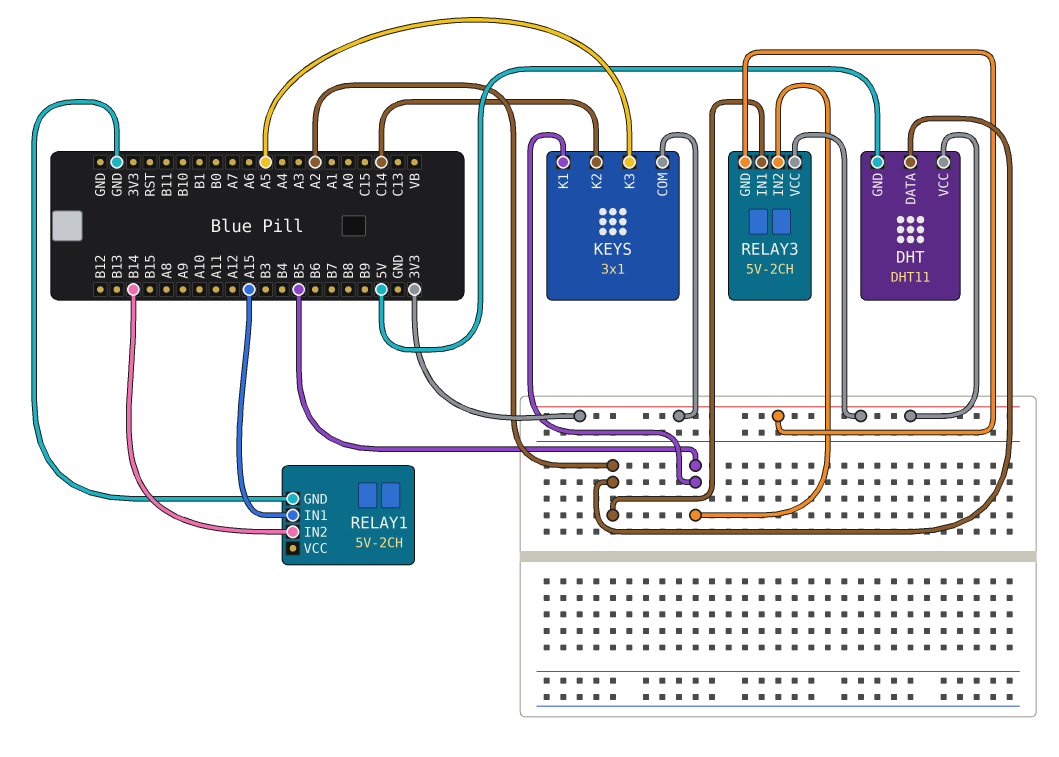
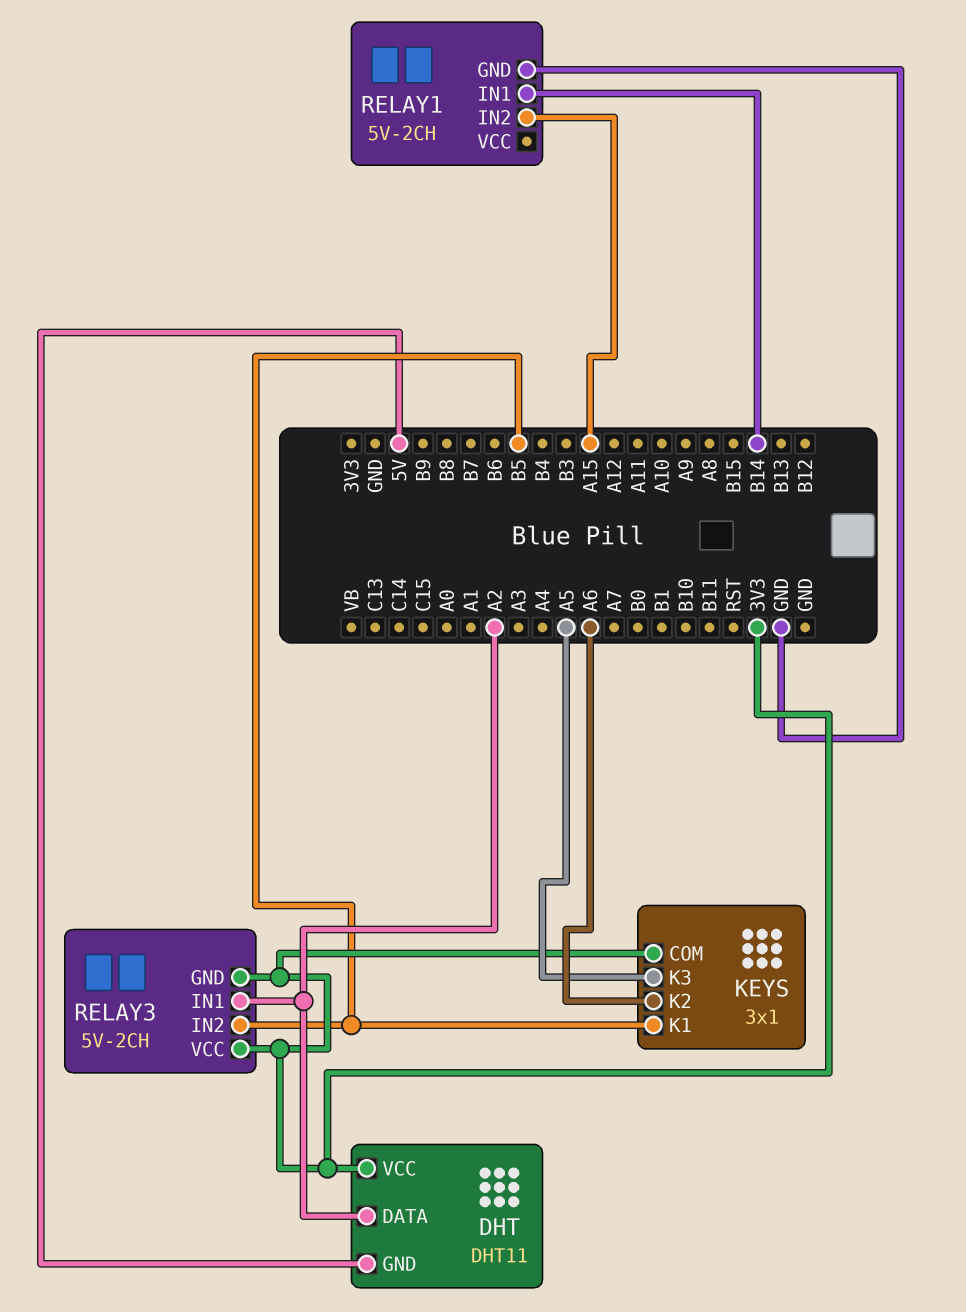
KEYS pin K2: C14 -> A6
RELAY1 pin IN1: A15 -> B14
RELAY1 pin IN2: B14 -> A15

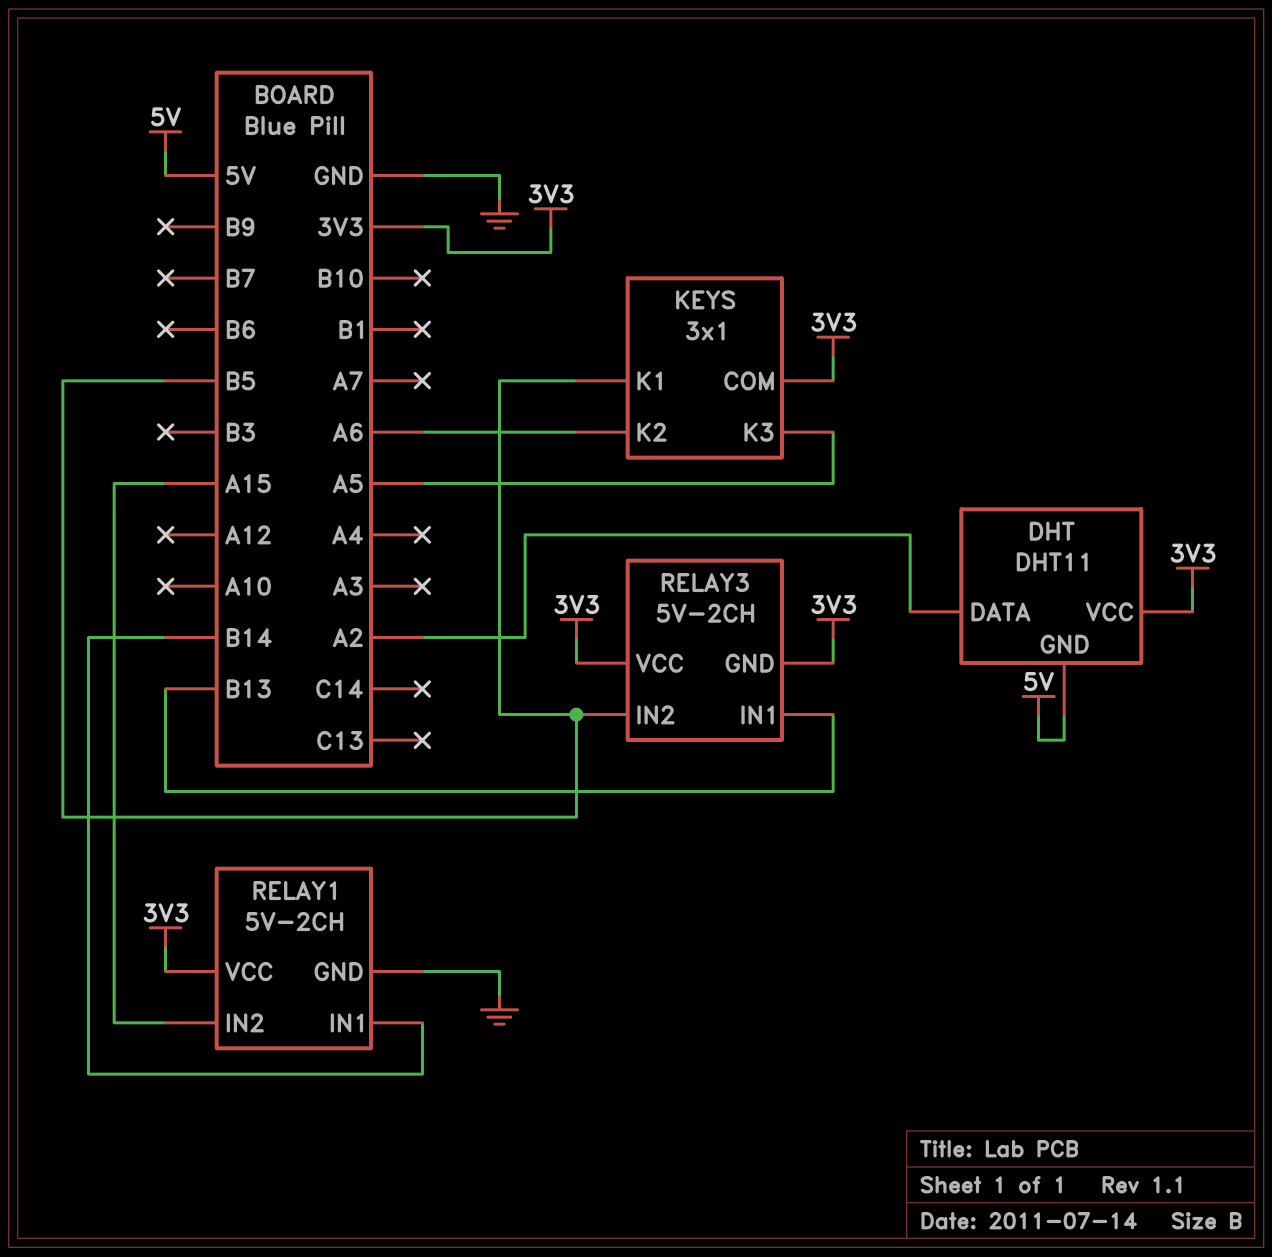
RELAY1 pin VCC: none -> 3V3
RELAY3 pin IN1: A2 -> B13

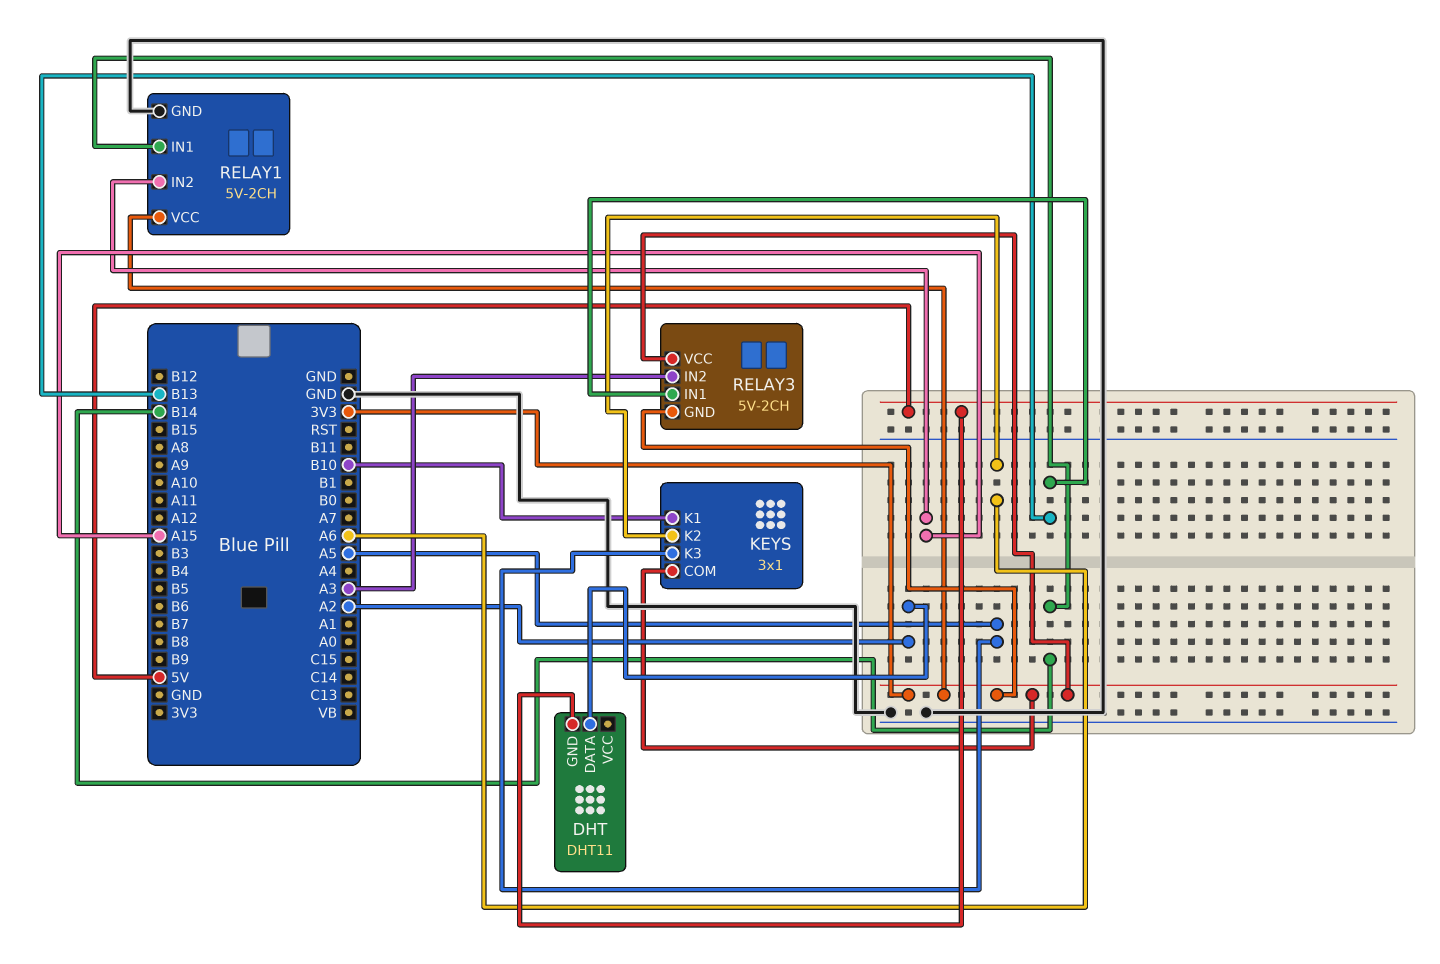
DHT pin VCC: 3V3 -> none
KEYS pin K1: B5 -> B10
RELAY3 pin IN2: B5 -> A3

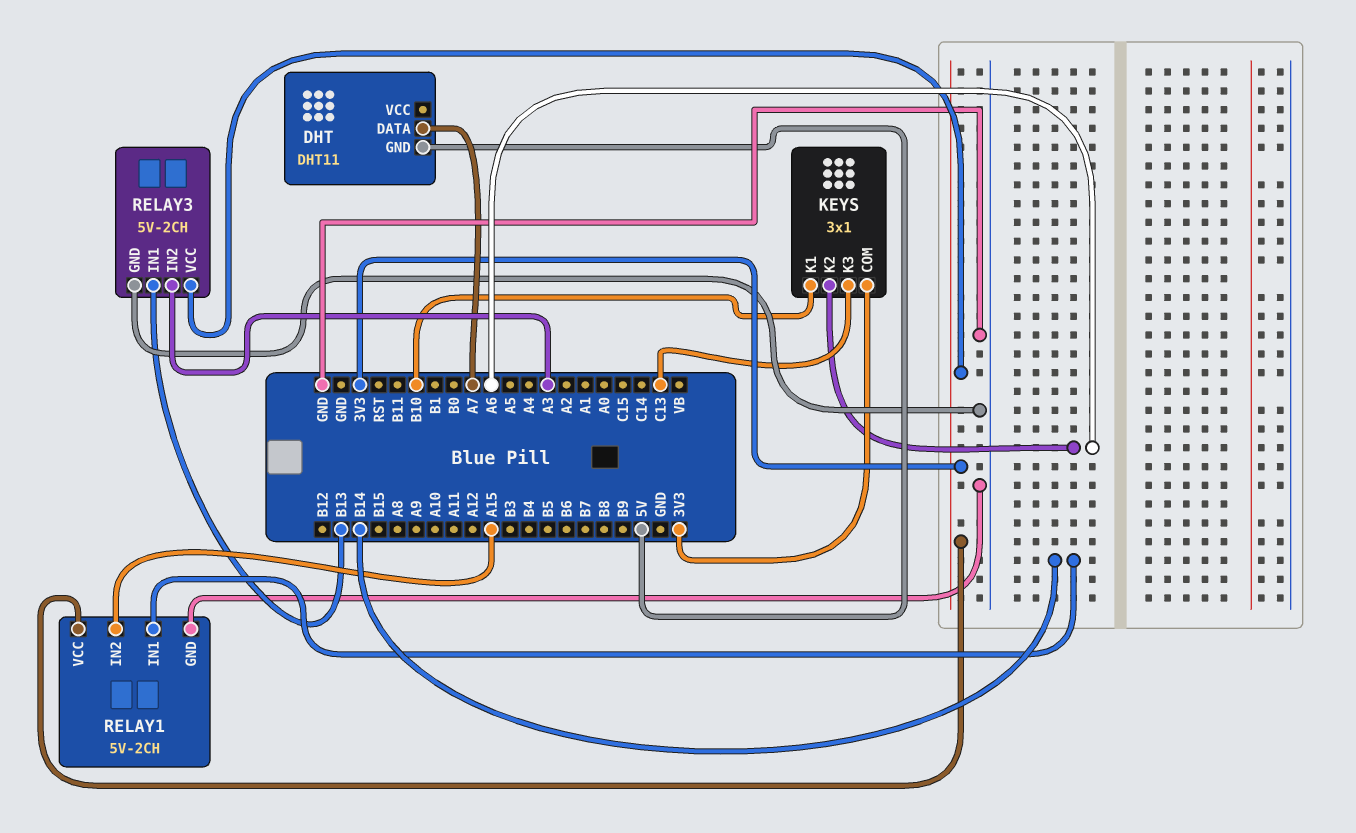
DHT pin DATA: A2 -> A7
KEYS pin K3: A5 -> C13
RELAY3 pin GND: 3V3 -> GND

